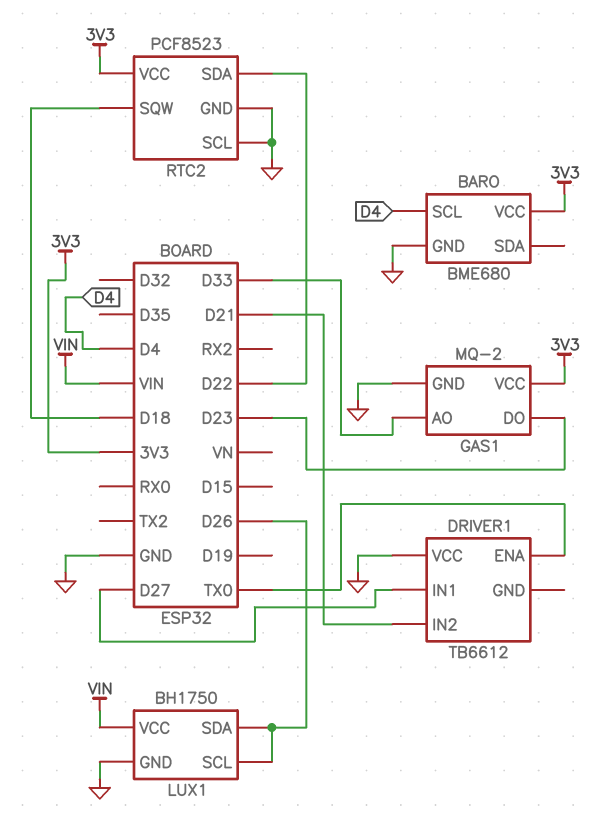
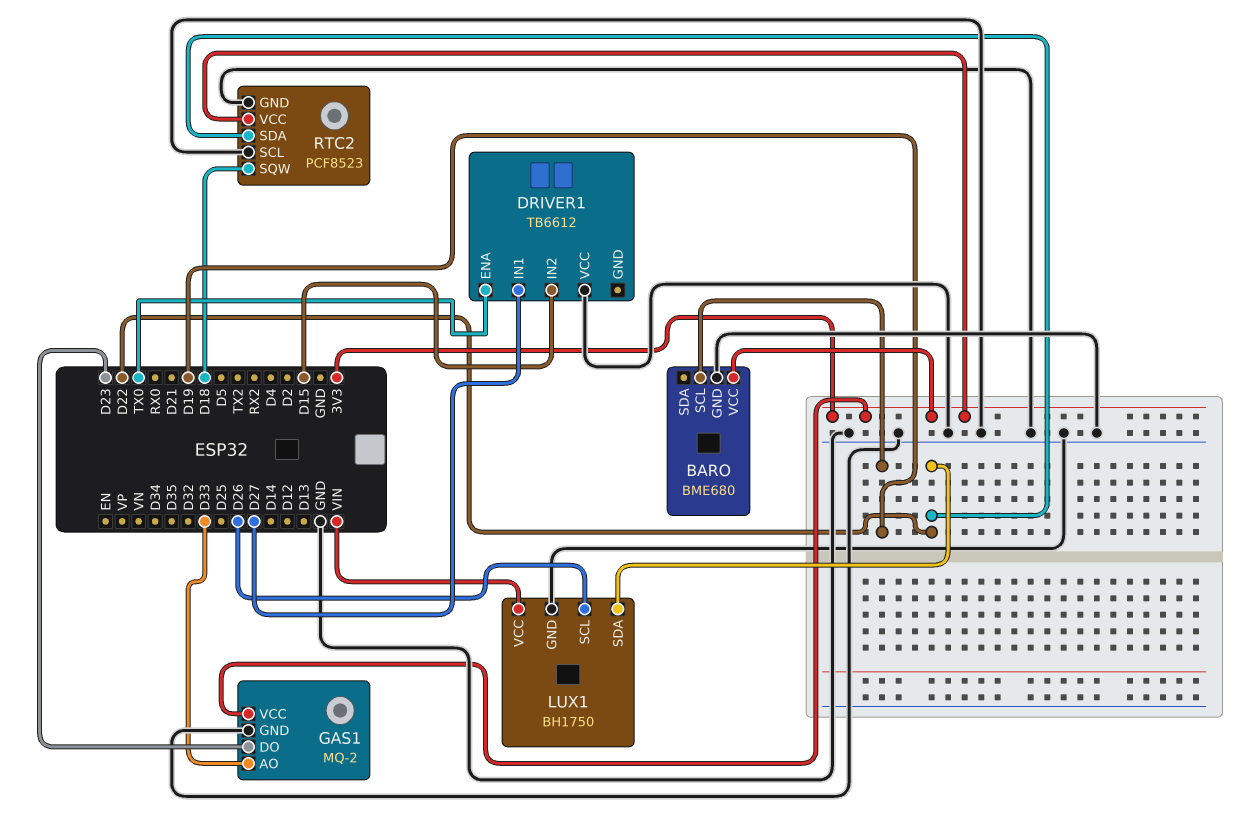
BARO pin SCL: D4 -> D19
DRIVER1 pin IN2: D21 -> D15
LUX1 pin SDA: D26 -> D22

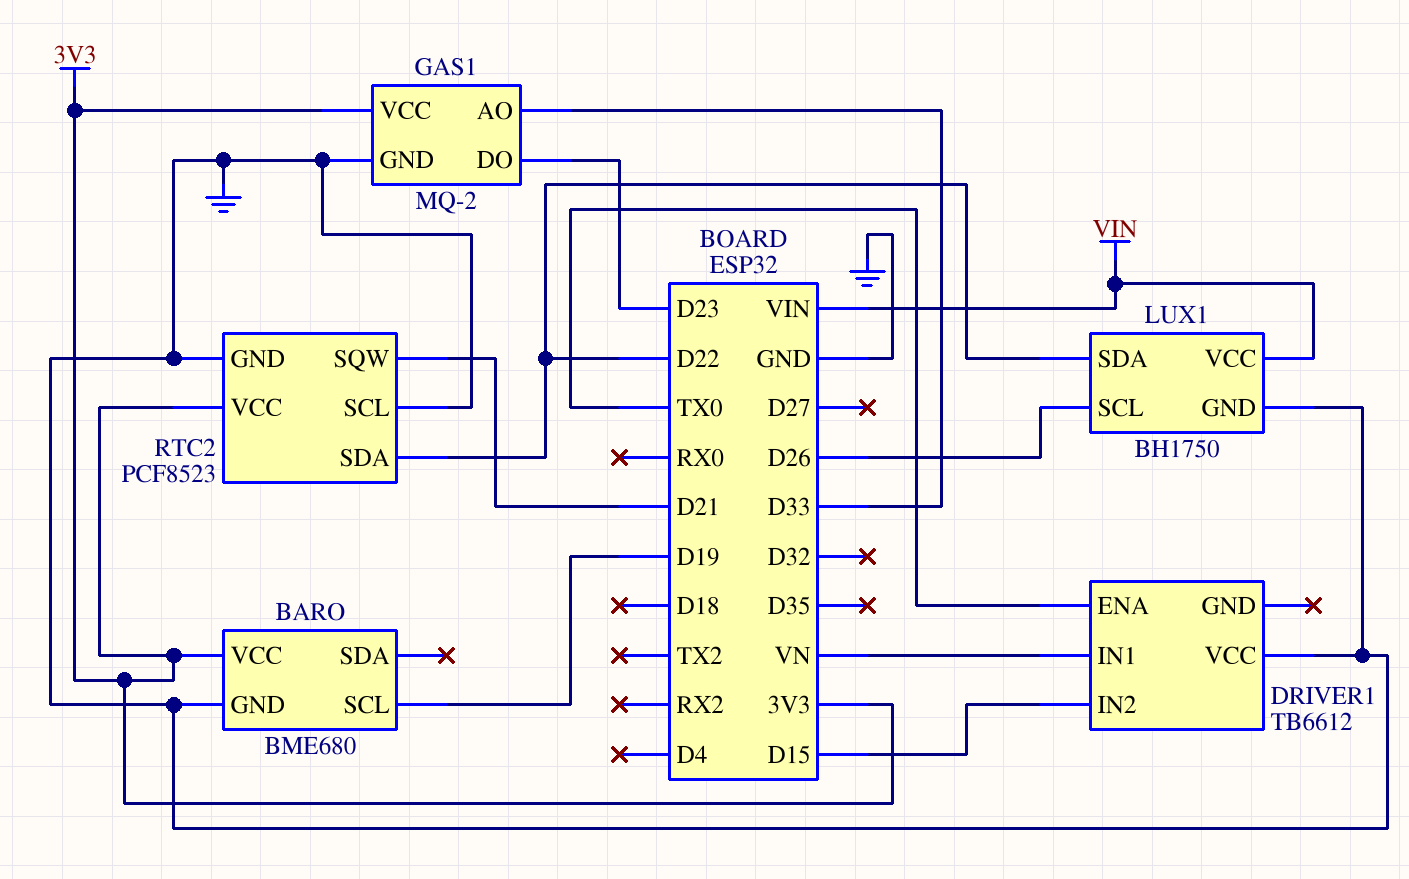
DRIVER1 pin IN1: D27 -> VN
RTC2 pin SQW: D18 -> D21

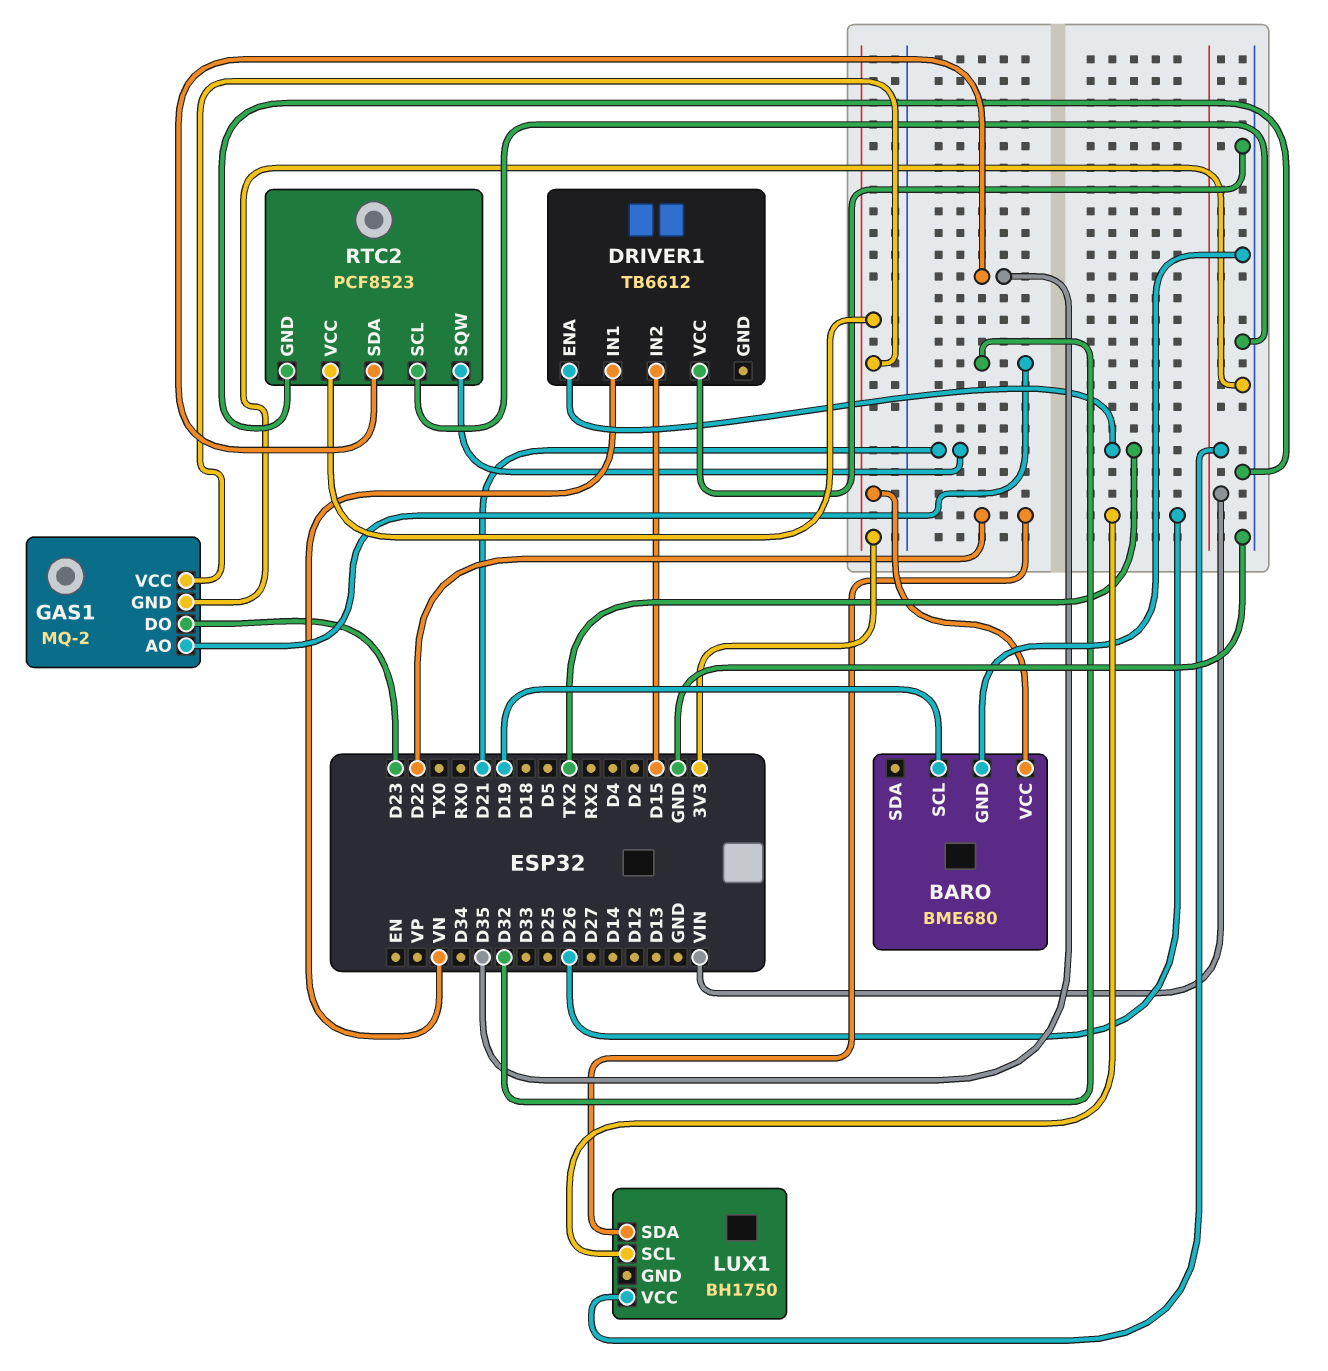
DRIVER1 pin ENA: TX0 -> TX2
GAS1 pin AO: D33 -> D32
LUX1 pin GND: GND -> none
RTC2 pin SDA: D22 -> D35

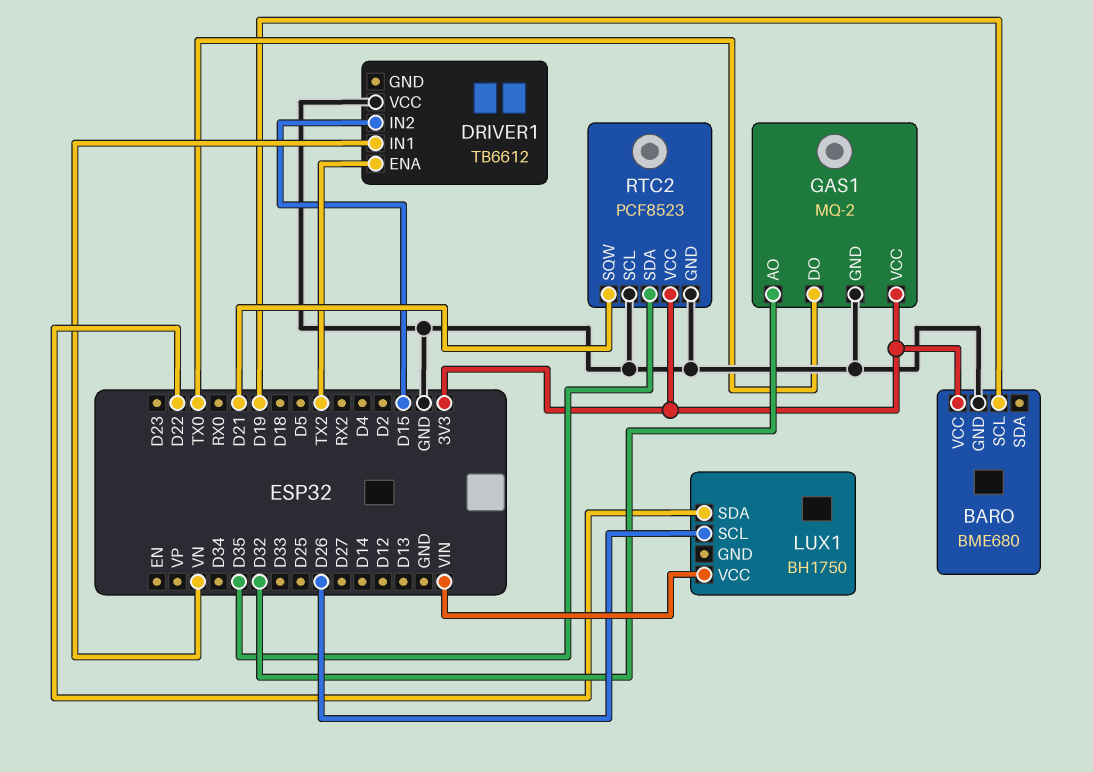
GAS1 pin DO: D23 -> TX0

